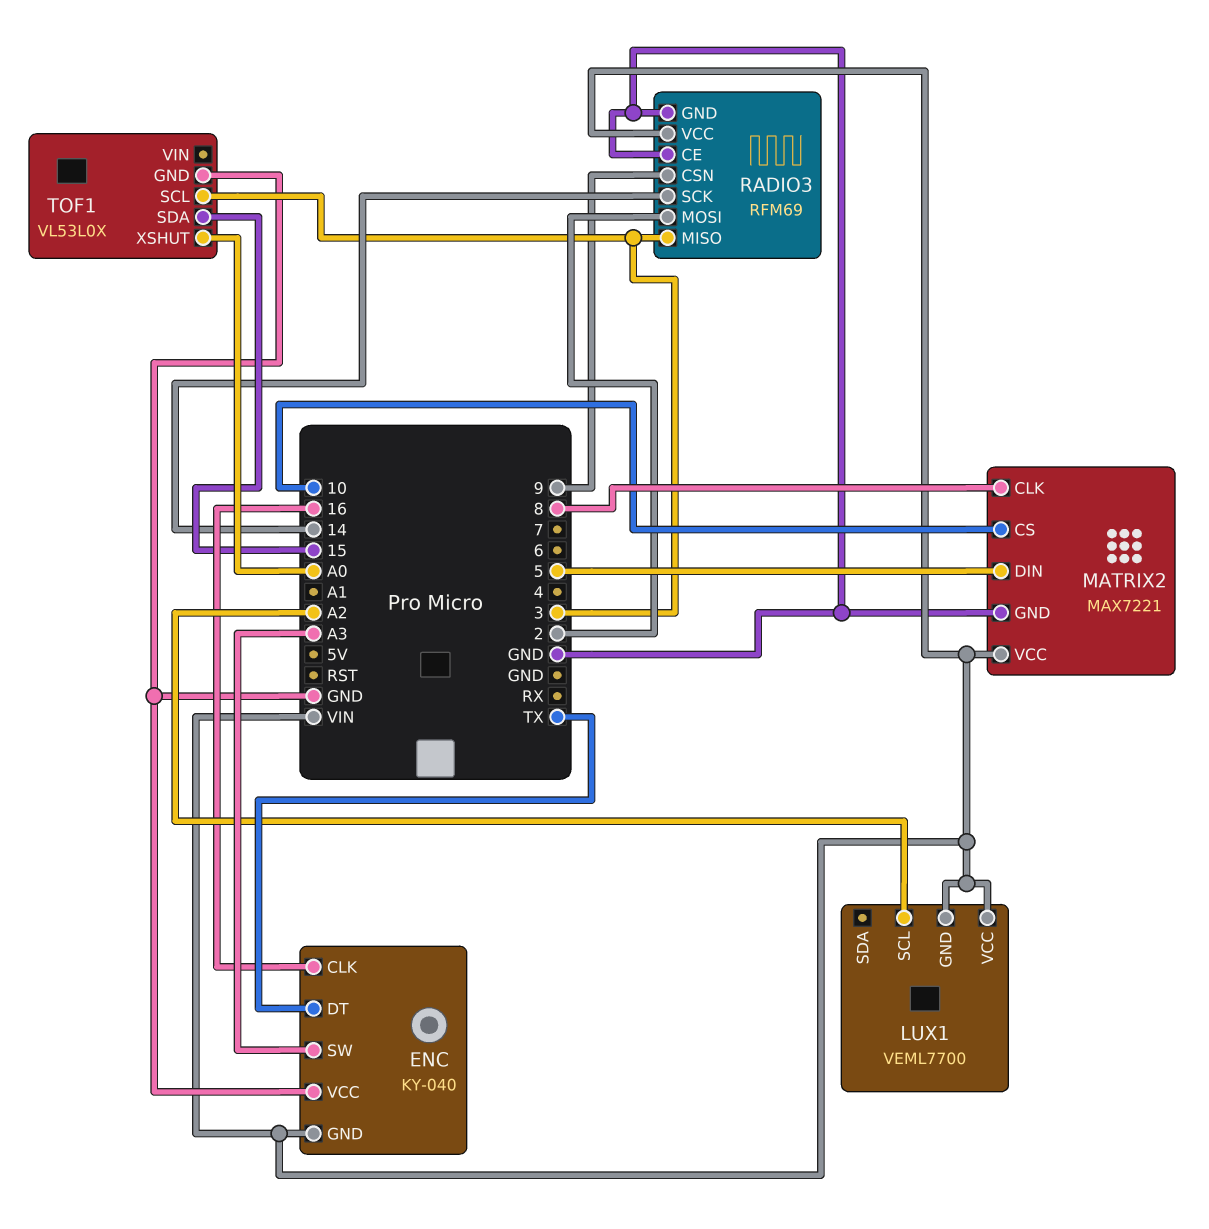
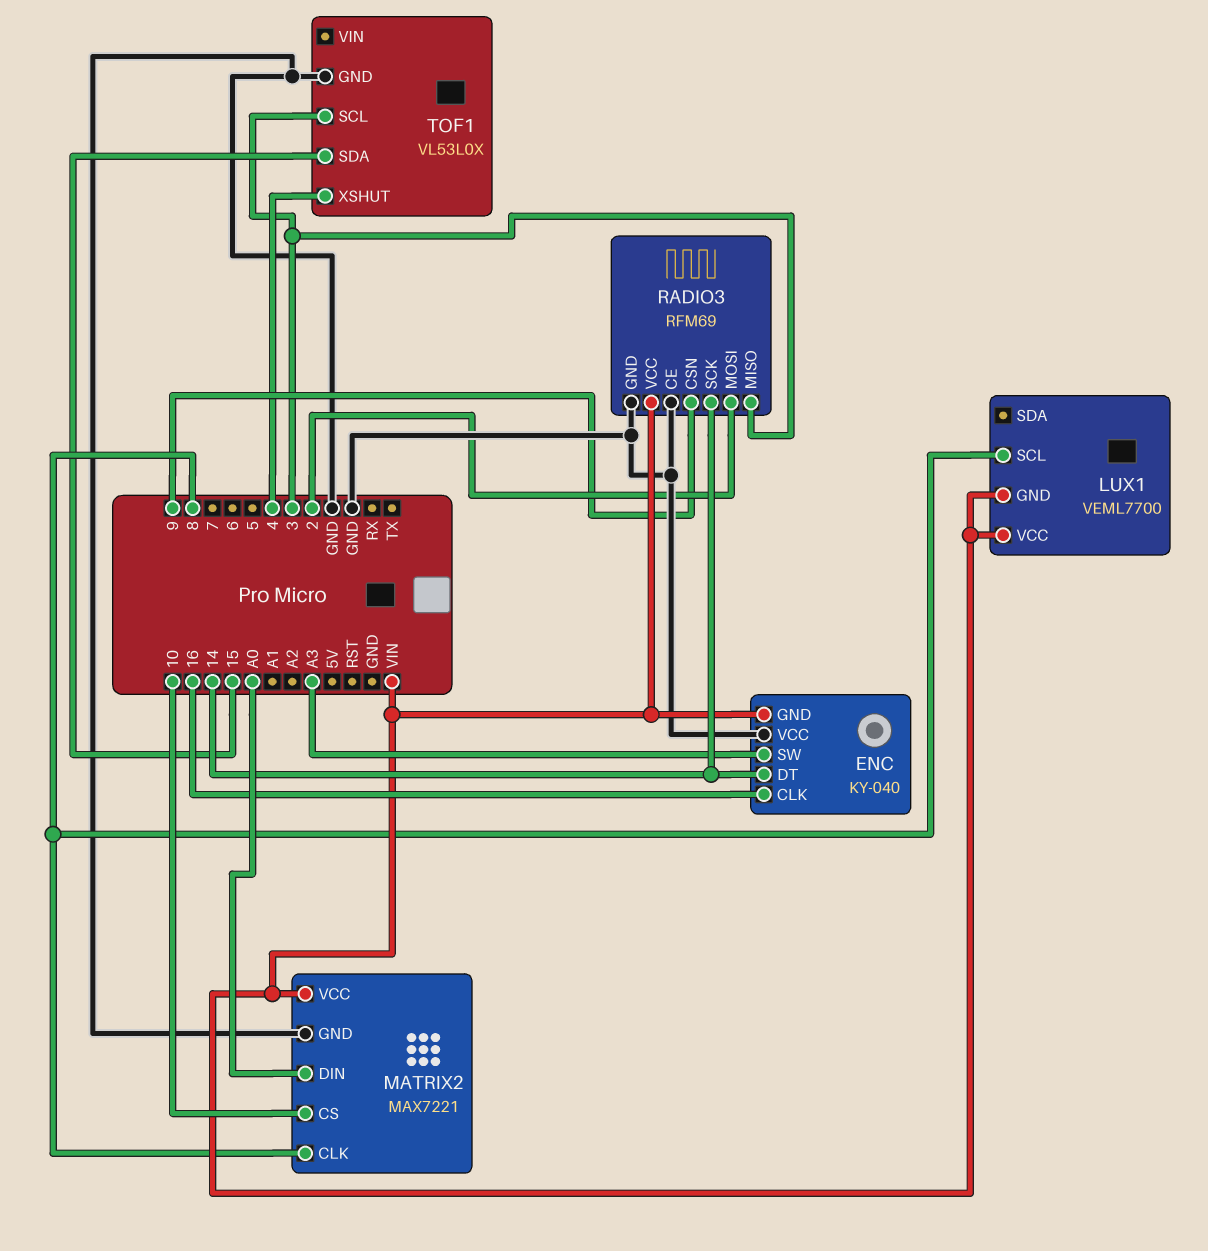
ENC pin DT: TX -> 14
LUX1 pin SCL: A2 -> 8
MATRIX2 pin DIN: 5 -> A0
TOF1 pin XSHUT: A0 -> 4

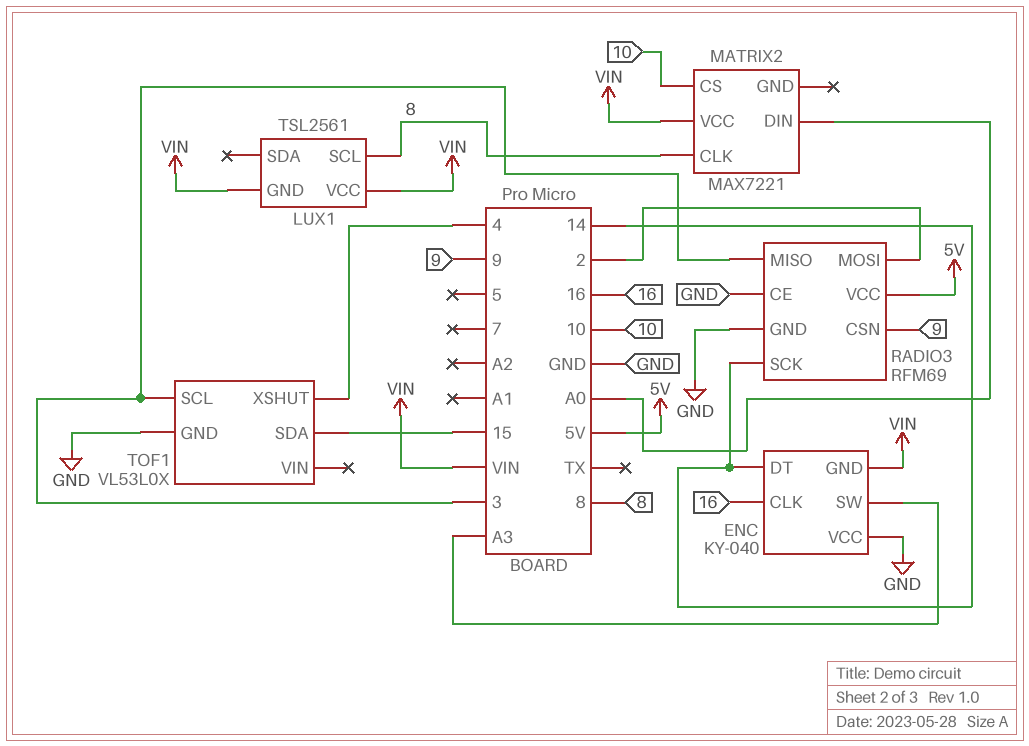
LUX1: VEML7700 -> TSL2561
MATRIX2 pin GND: GND -> none
RADIO3 pin VCC: VIN -> 5V

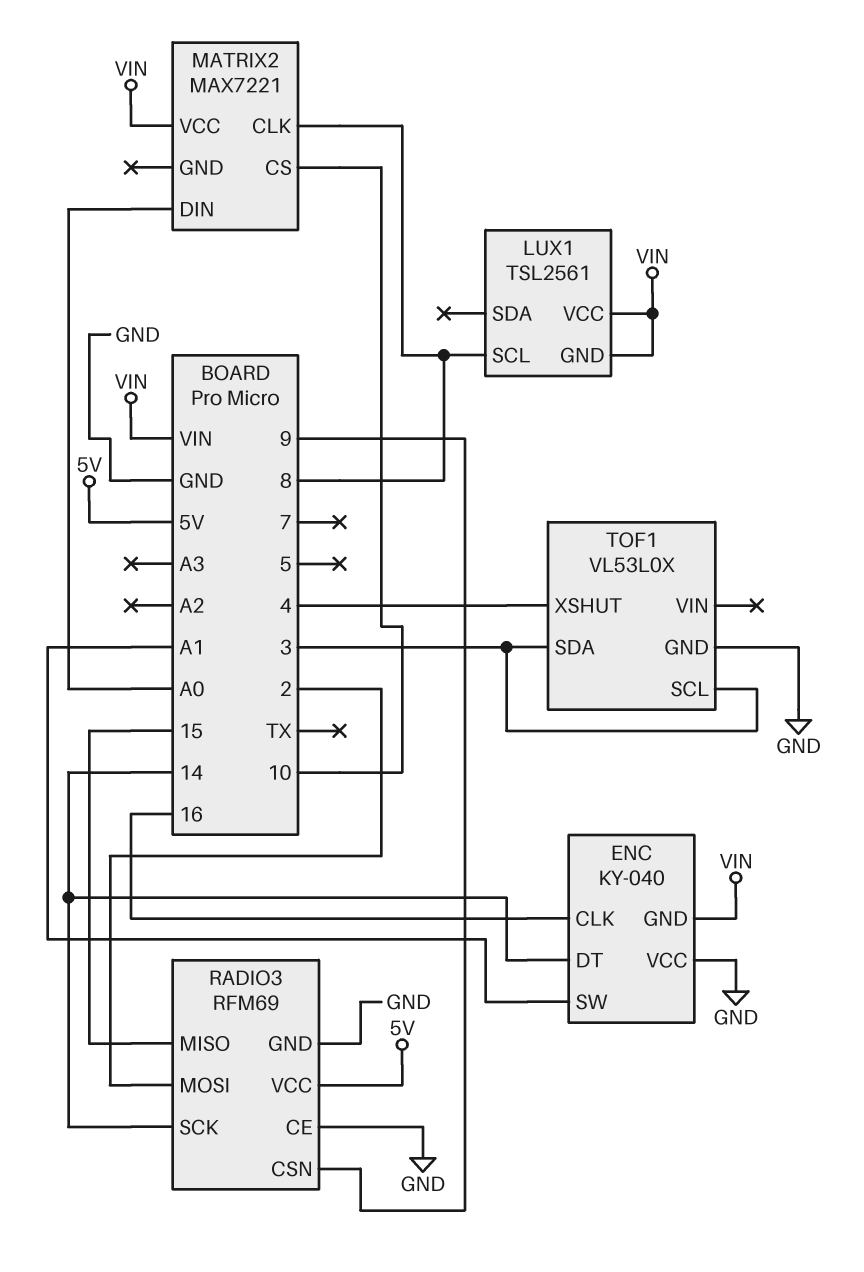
ENC pin SW: A3 -> A1
RADIO3 pin MISO: 3 -> 15
TOF1 pin SDA: 15 -> 3

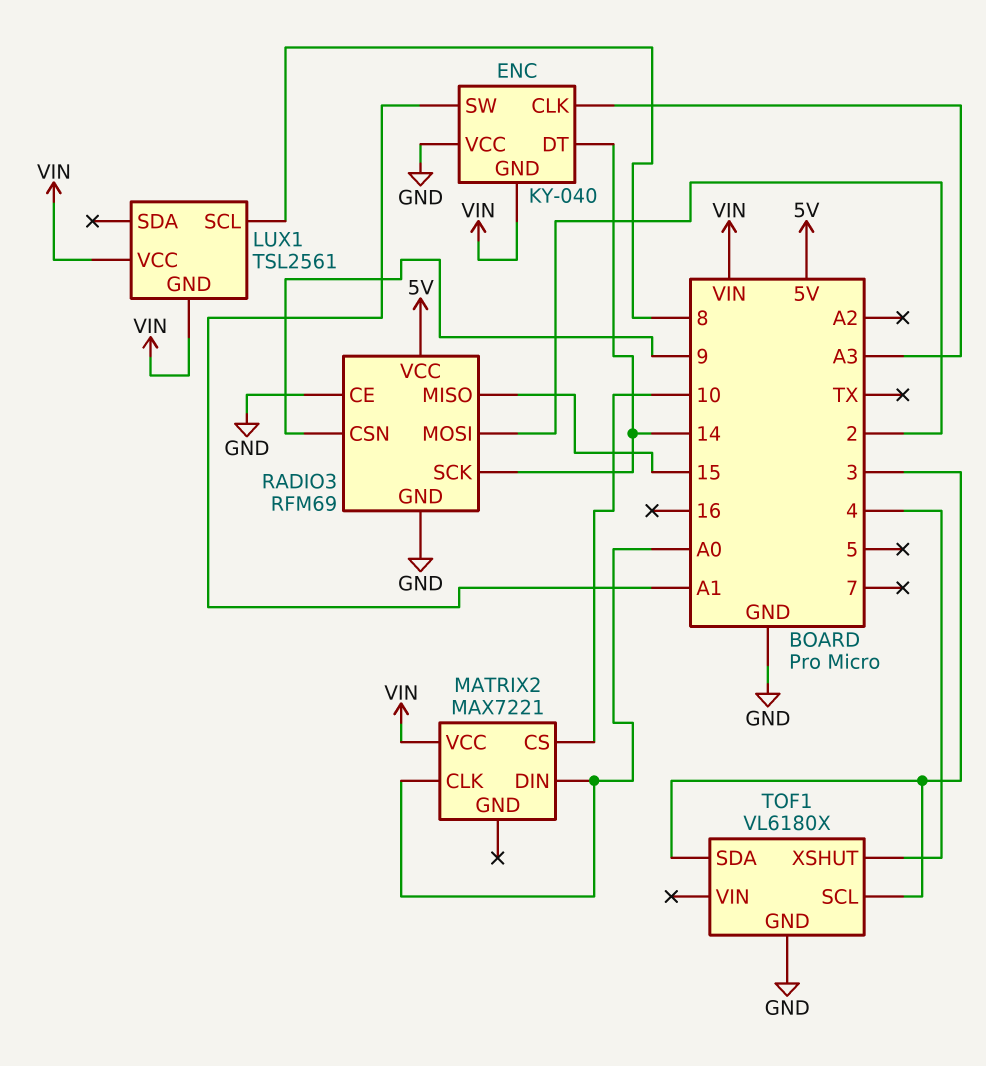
ENC pin CLK: 16 -> A3
MATRIX2 pin CLK: 8 -> A0
TOF1: VL53L0X -> VL6180X

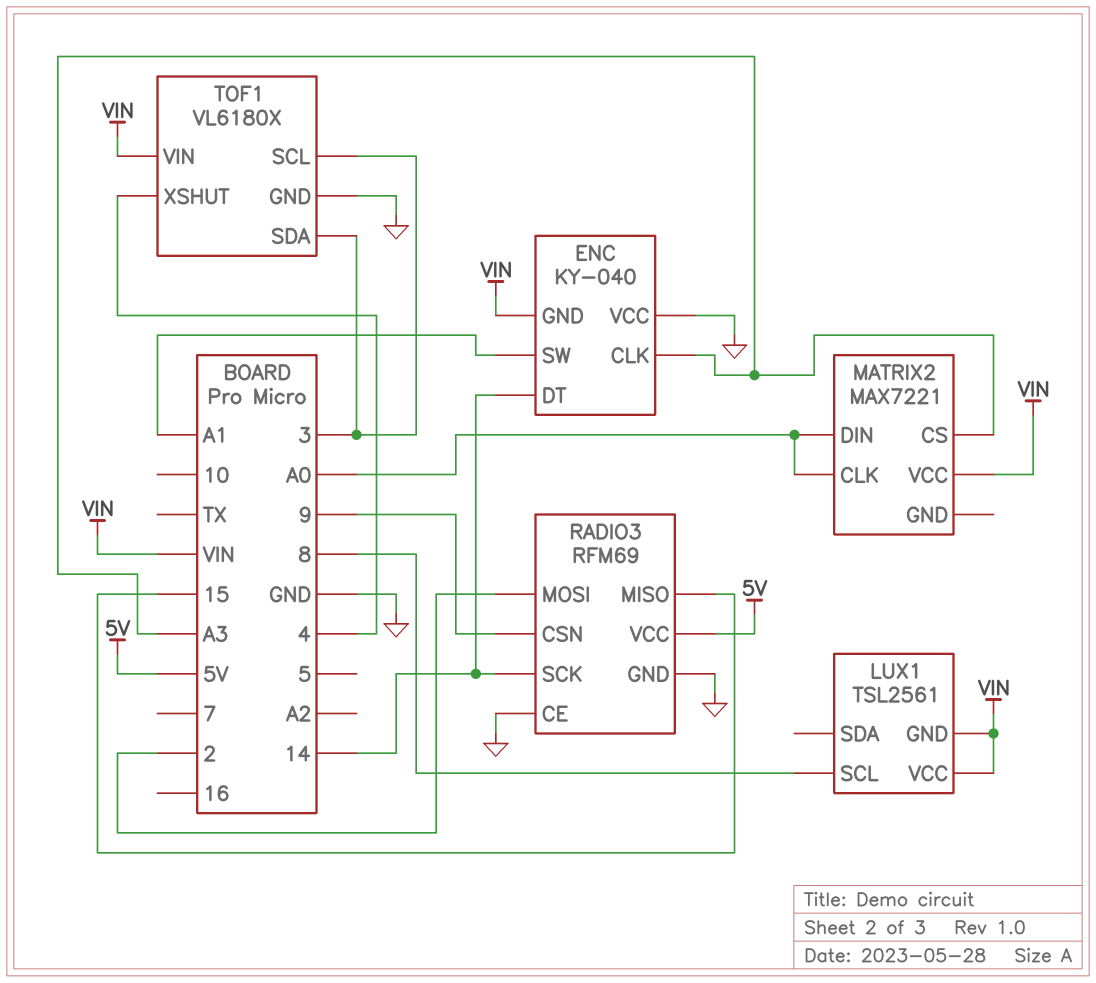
MATRIX2 pin CS: 10 -> A3
TOF1 pin VIN: none -> VIN

